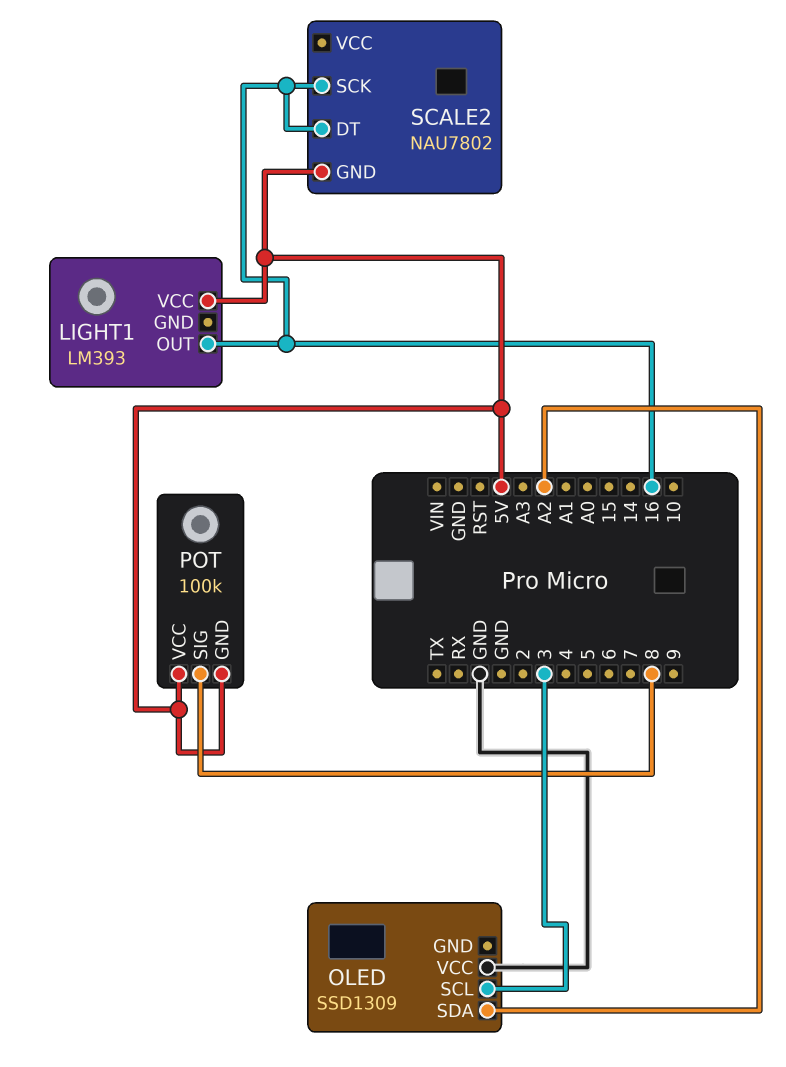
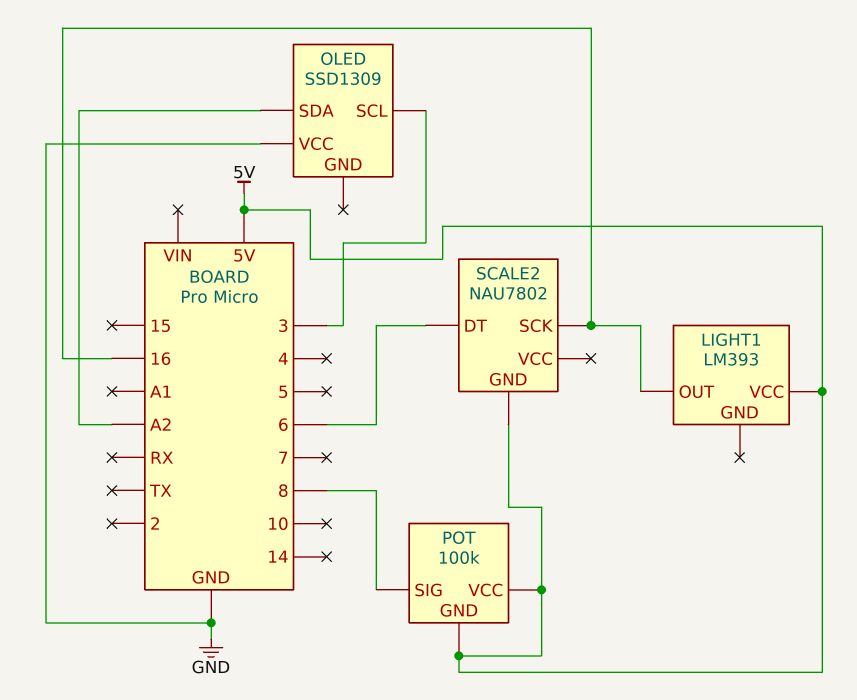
SCALE2 pin DT: 16 -> 6

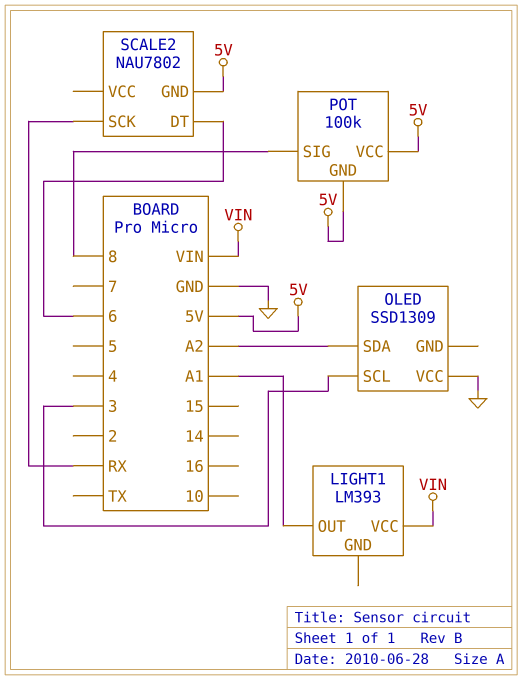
LIGHT1 pin OUT: 16 -> A1
LIGHT1 pin VCC: 5V -> VIN
SCALE2 pin SCK: 16 -> RX

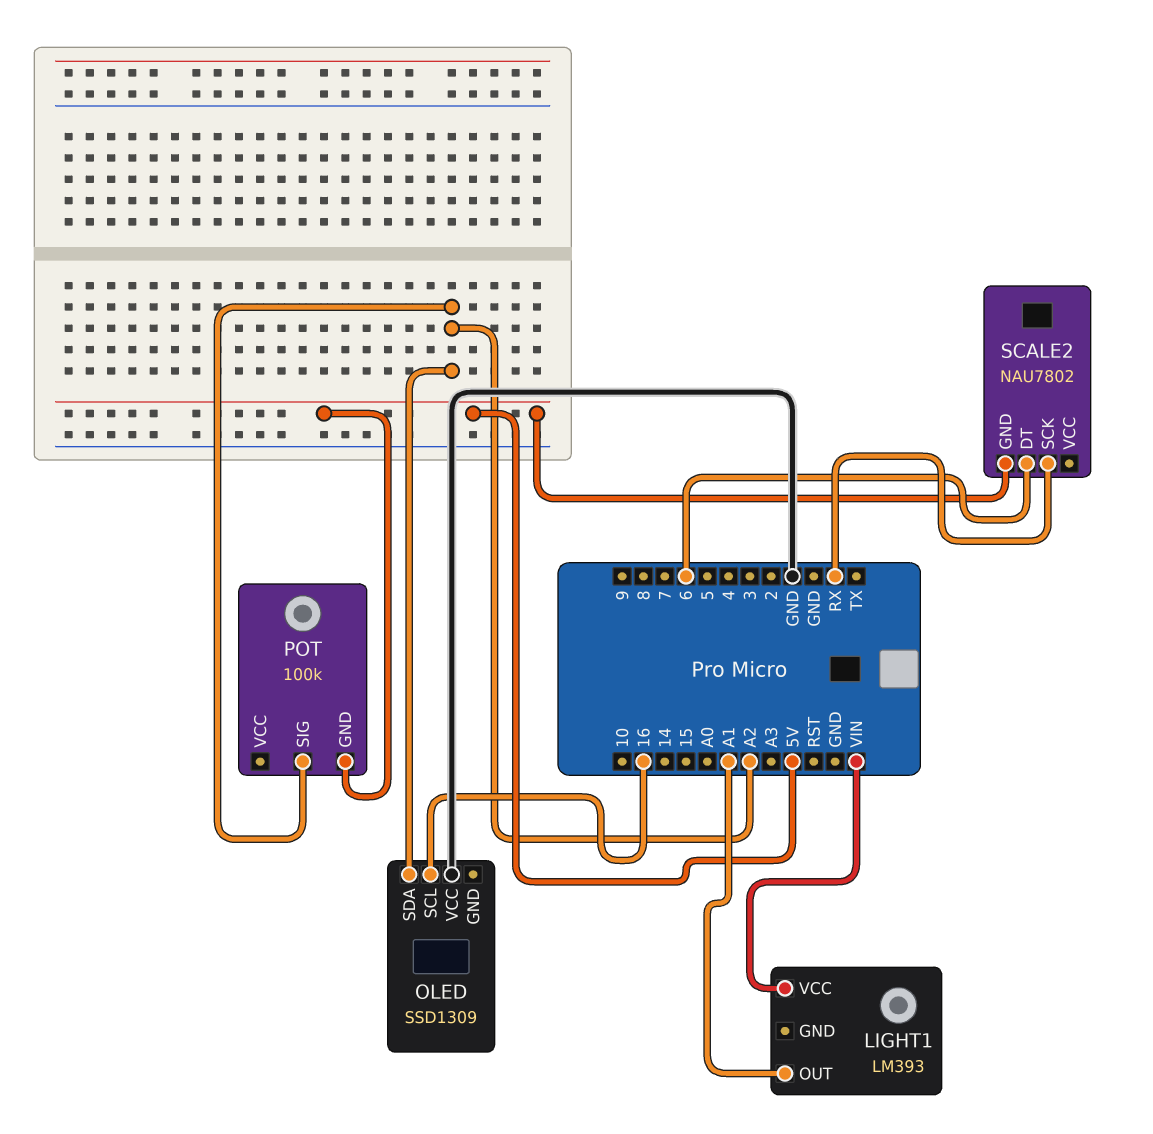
OLED pin SCL: 3 -> 16
POT pin SIG: 8 -> A2
POT pin VCC: 5V -> none

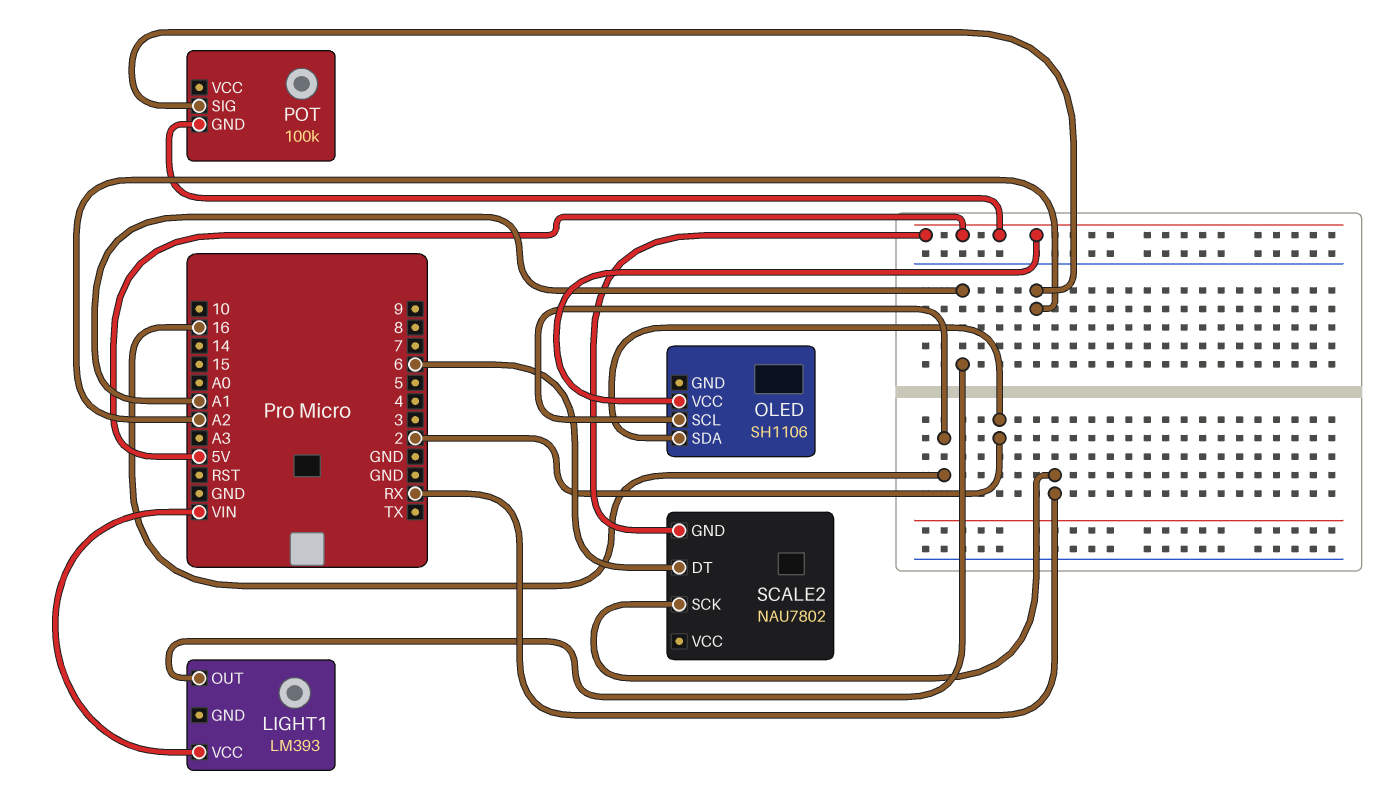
OLED: SSD1309 -> SH1106
OLED pin SDA: A2 -> 2
OLED pin VCC: GND -> 5V

